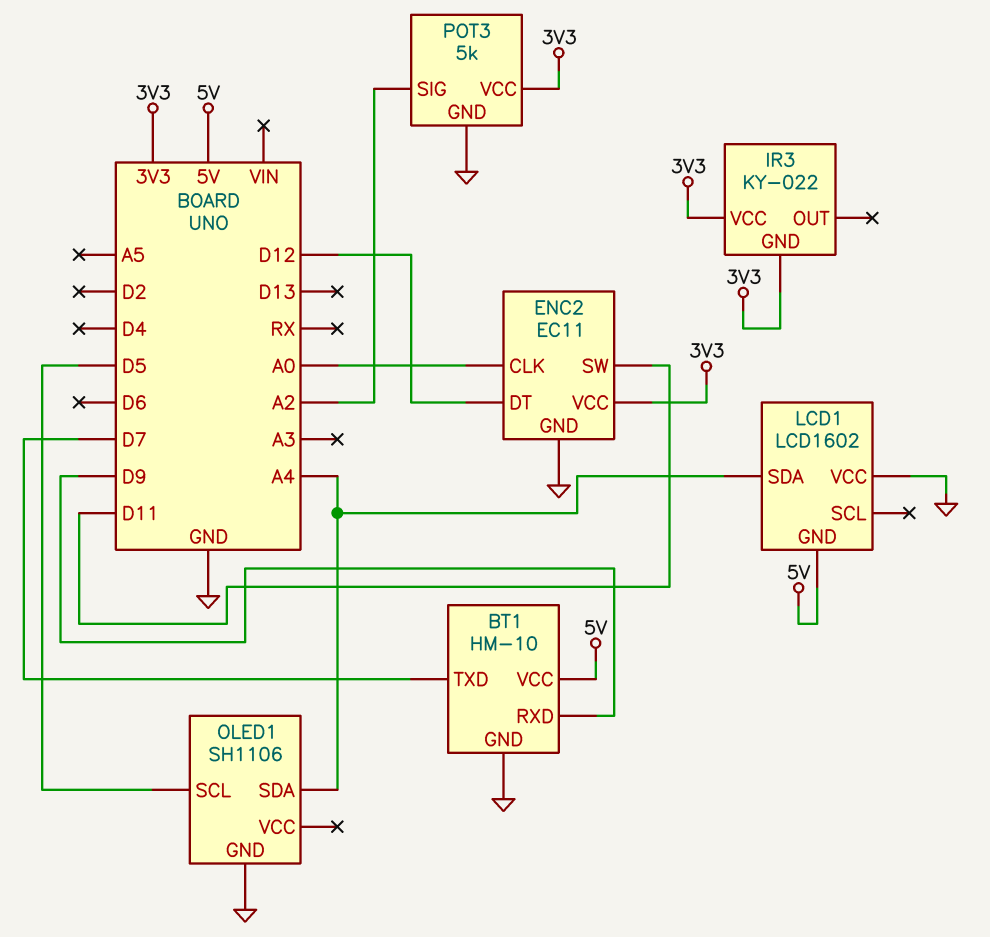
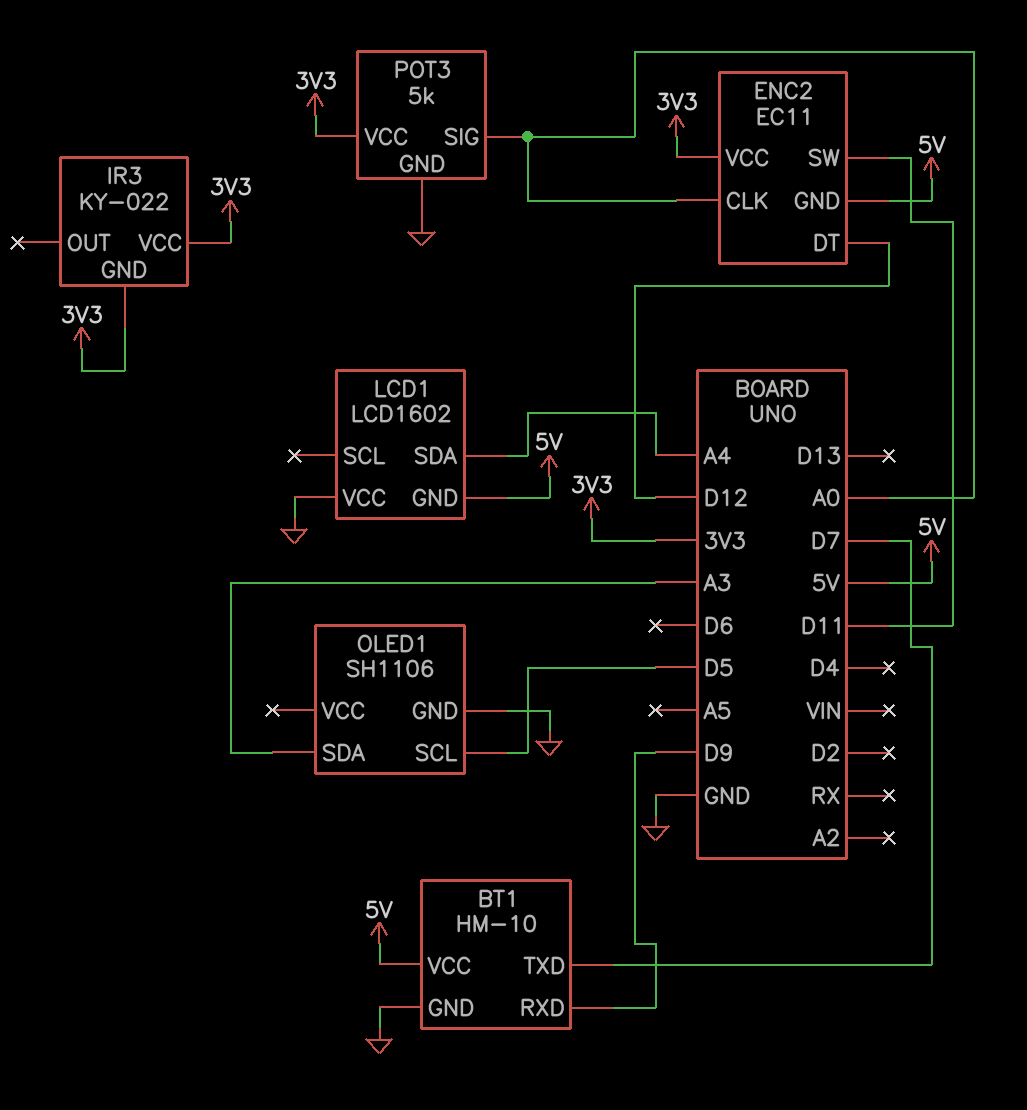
ENC2 pin GND: GND -> 5V
OLED1 pin SDA: A4 -> A3
POT3 pin SIG: A2 -> A0

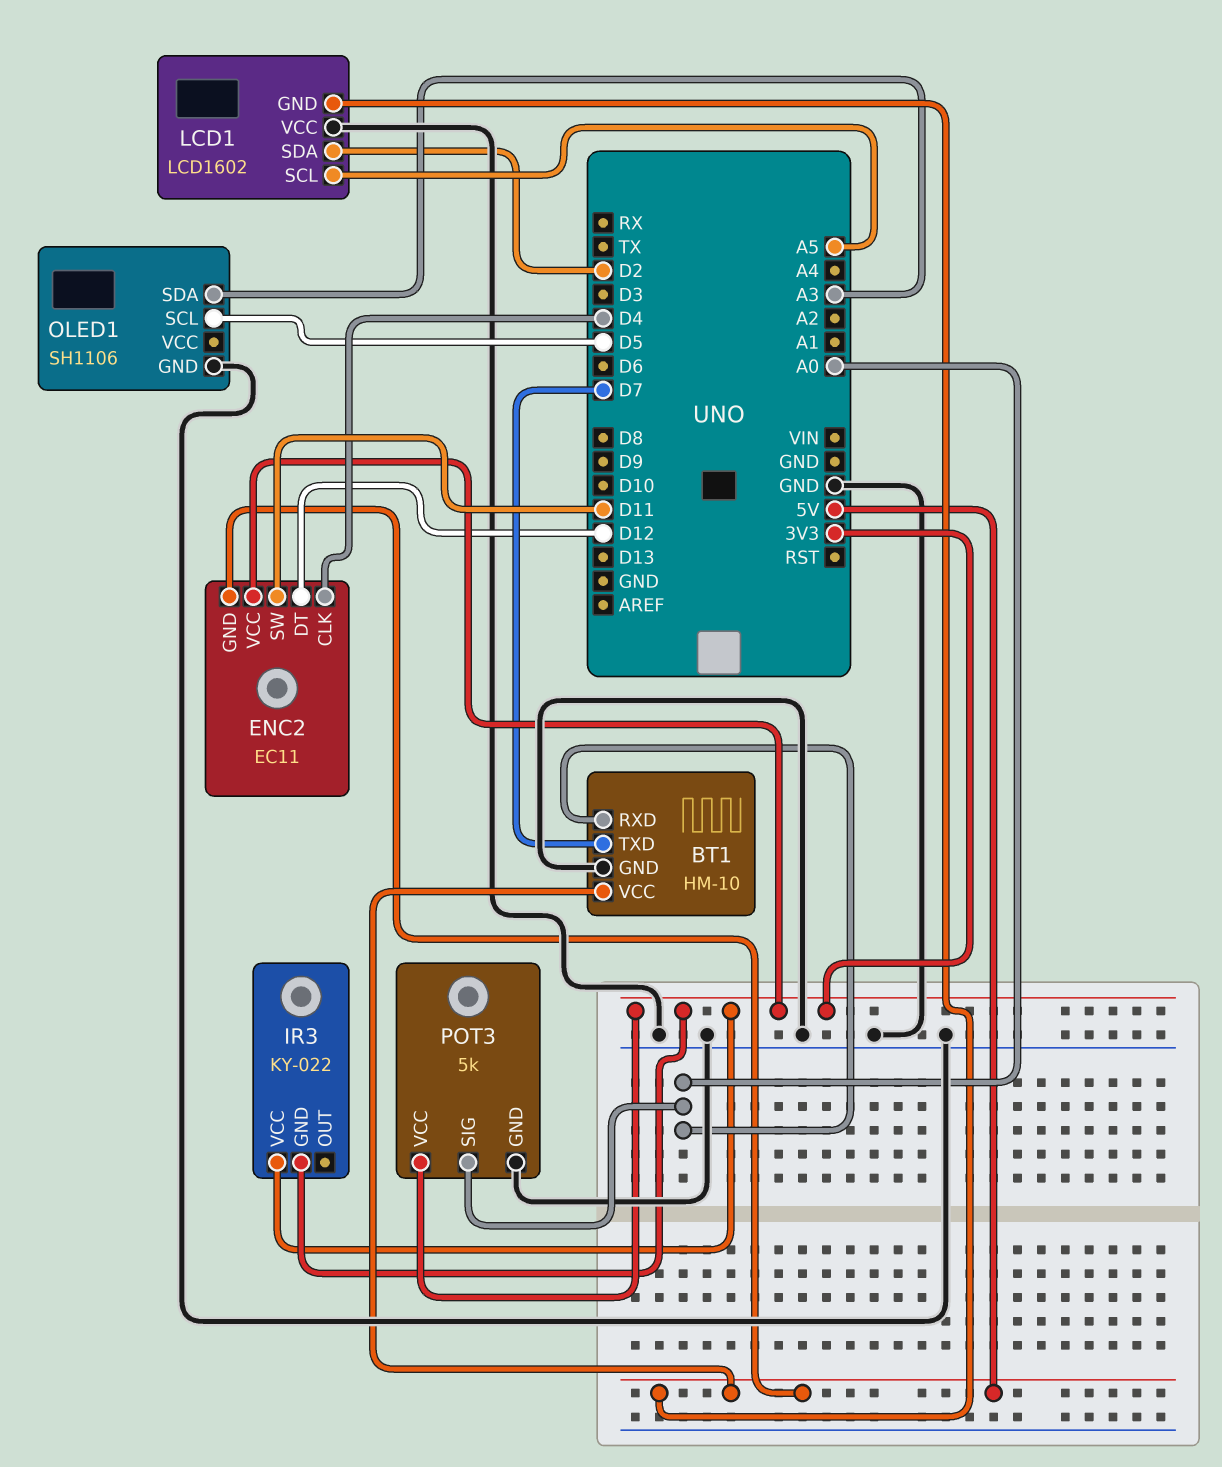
BT1 pin RXD: D9 -> A0
ENC2 pin CLK: A0 -> D4
LCD1 pin SCL: none -> A5
LCD1 pin SDA: A4 -> D2

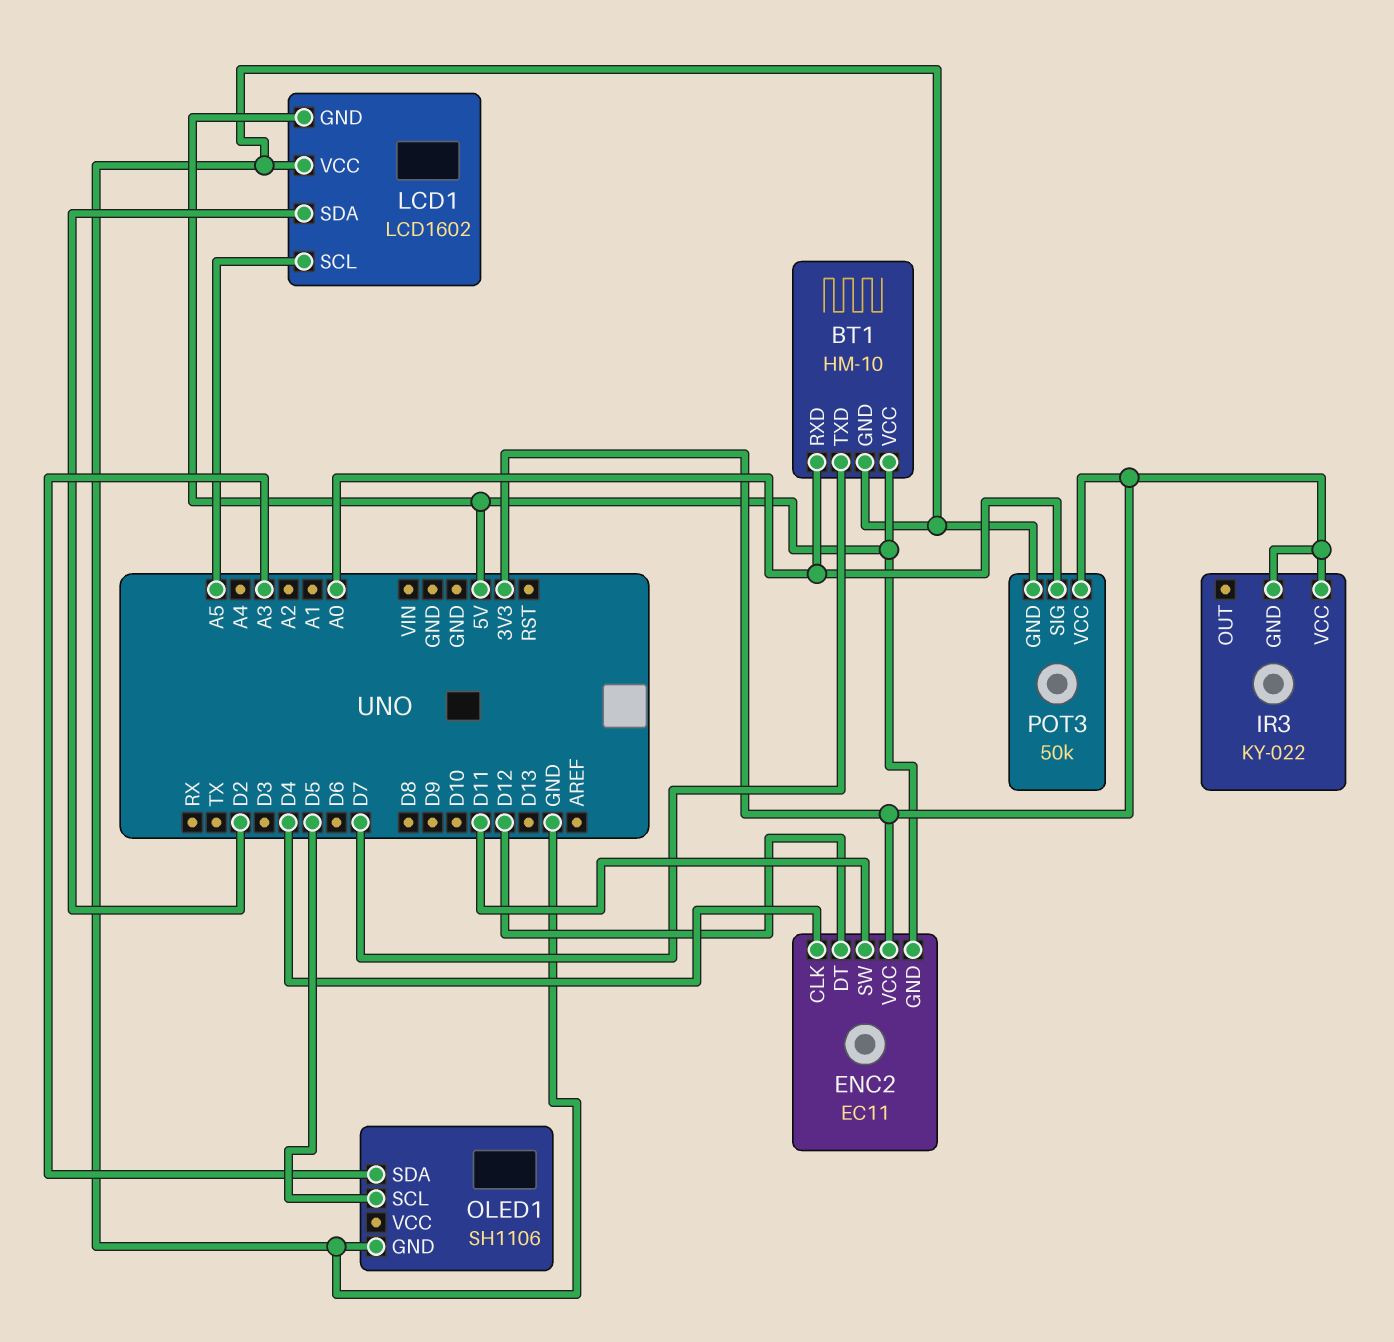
POT3: 5k -> 50k

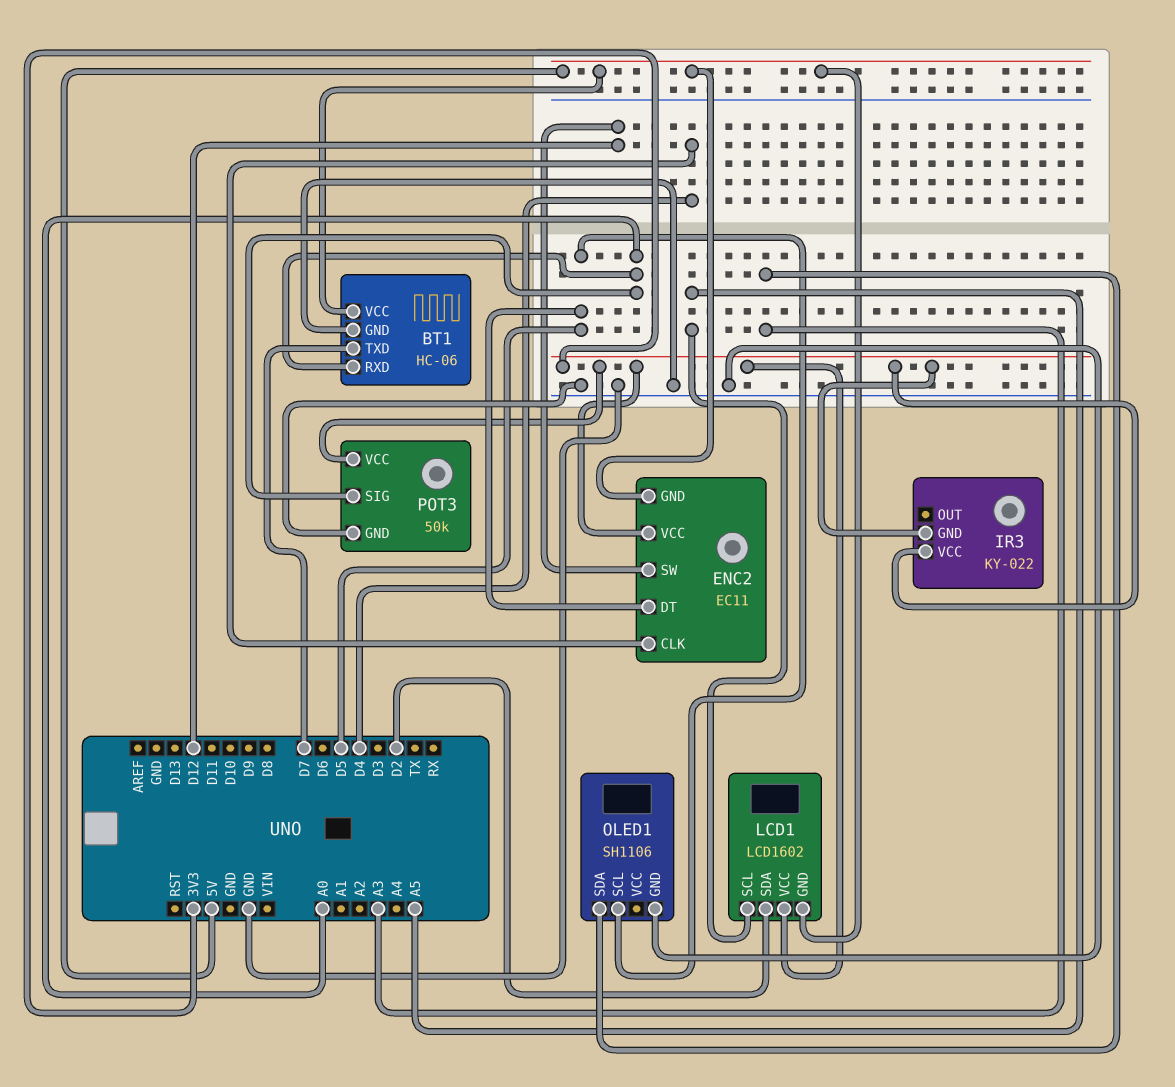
BT1: HM-10 -> HC-06
ENC2 pin DT: D12 -> D5
ENC2 pin SW: D11 -> D12
LCD1 pin VCC: GND -> 3V3

